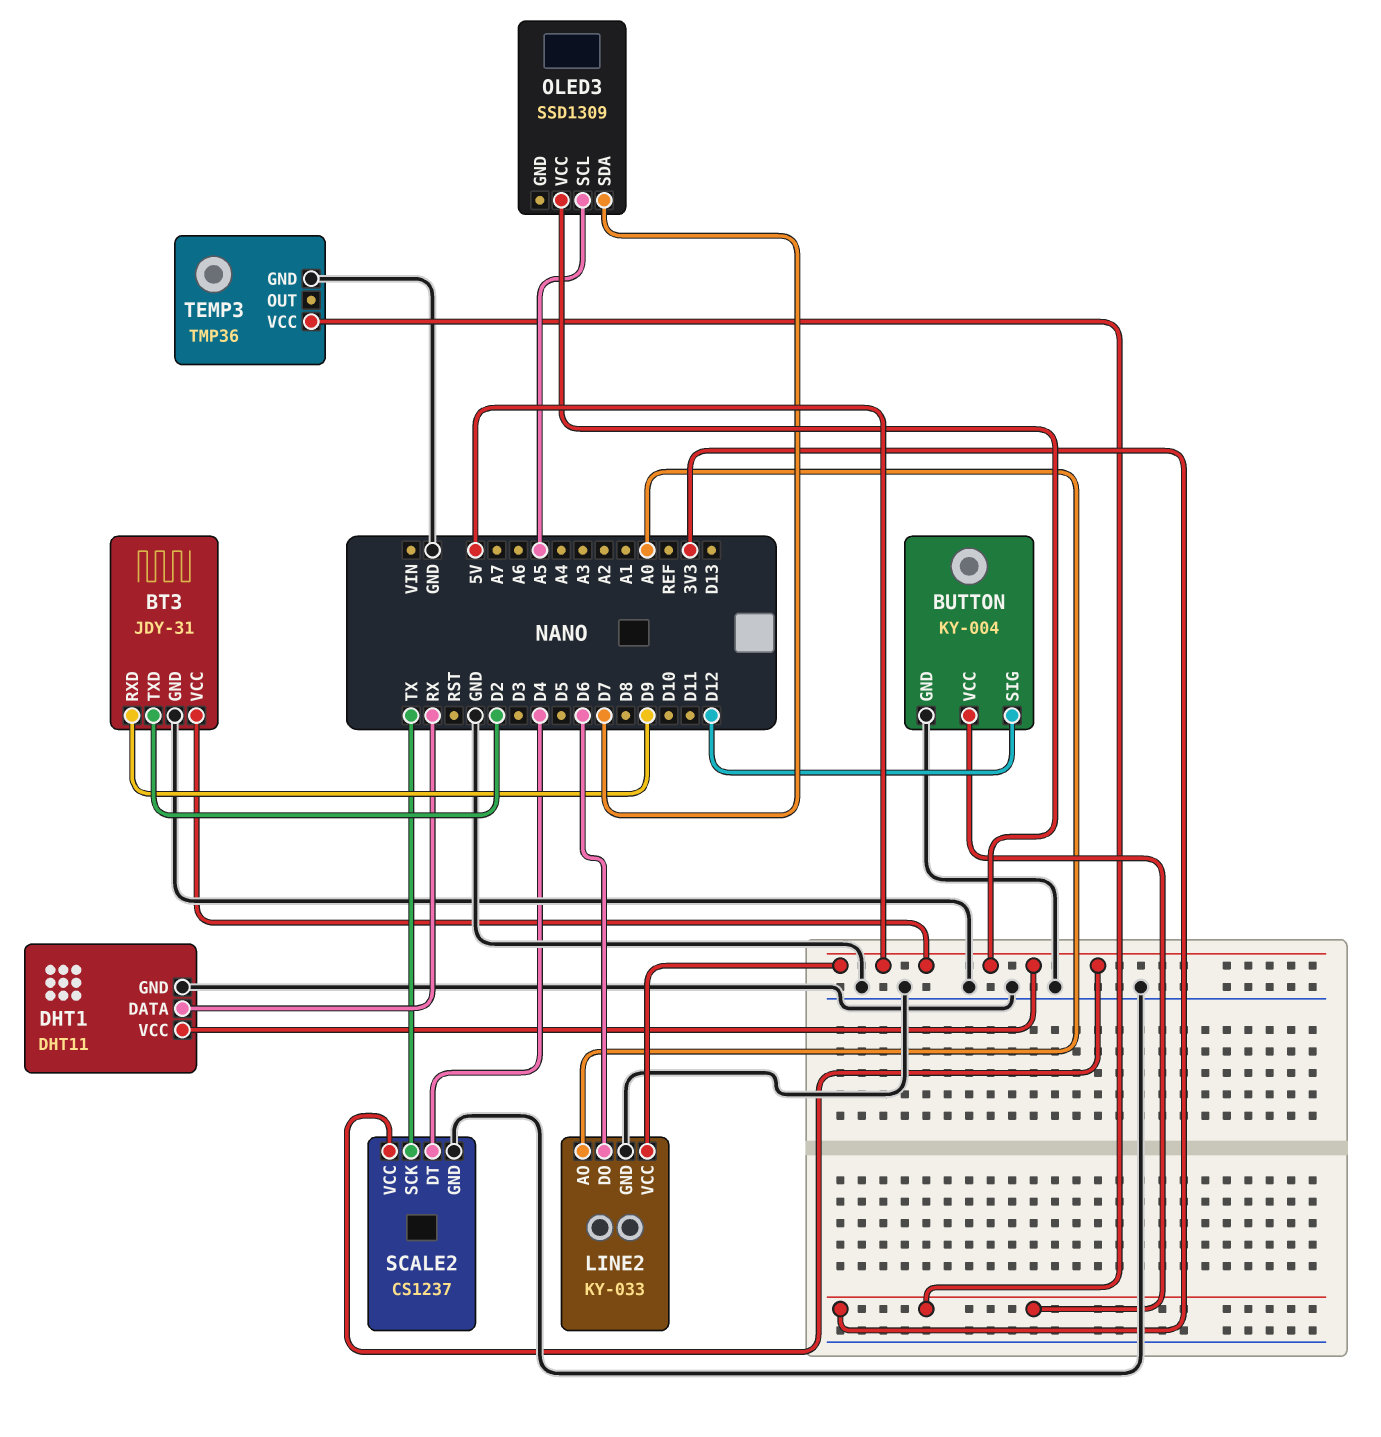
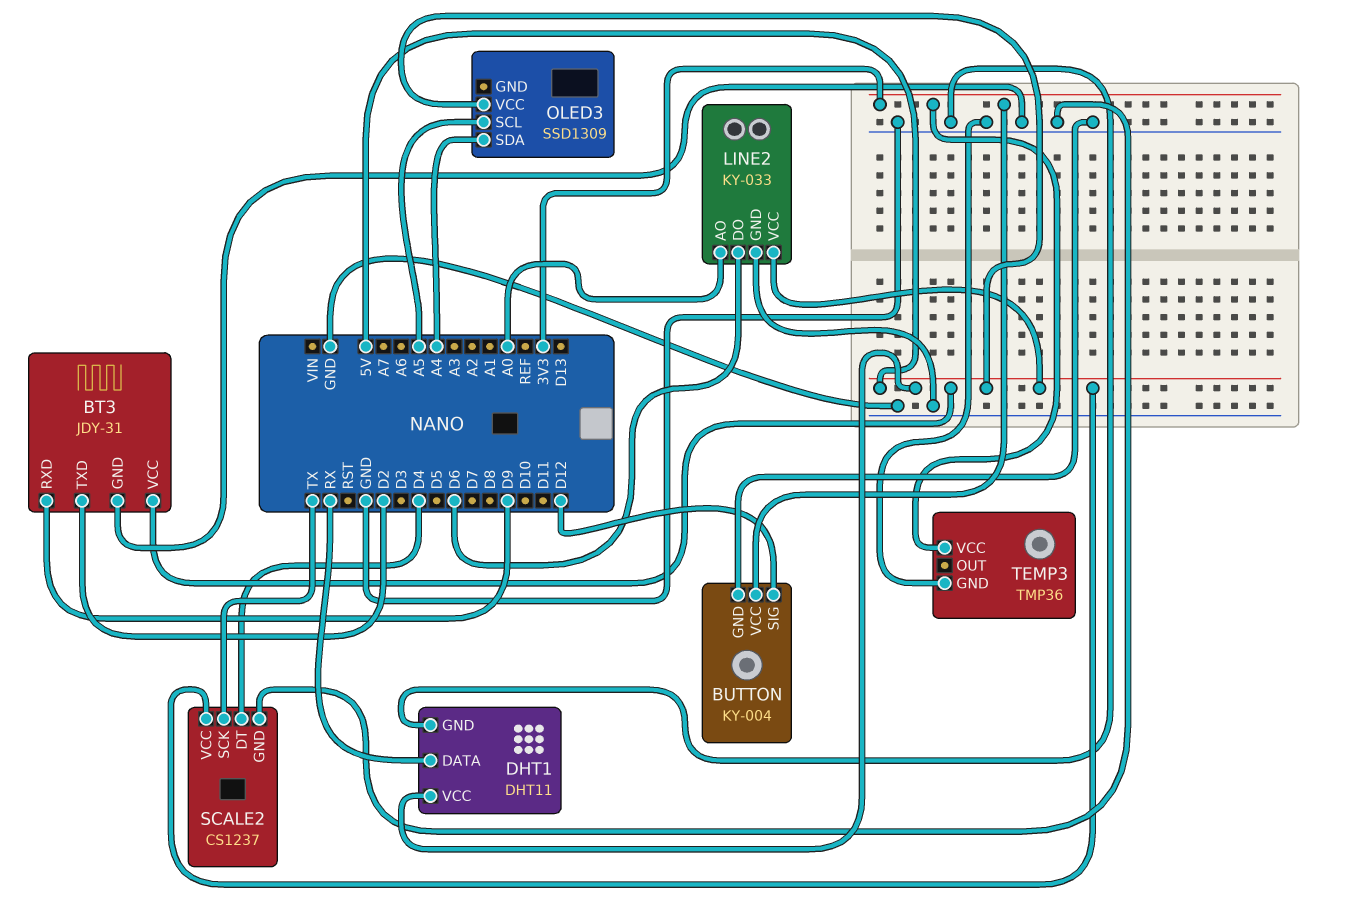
OLED3 pin SDA: D7 -> A4

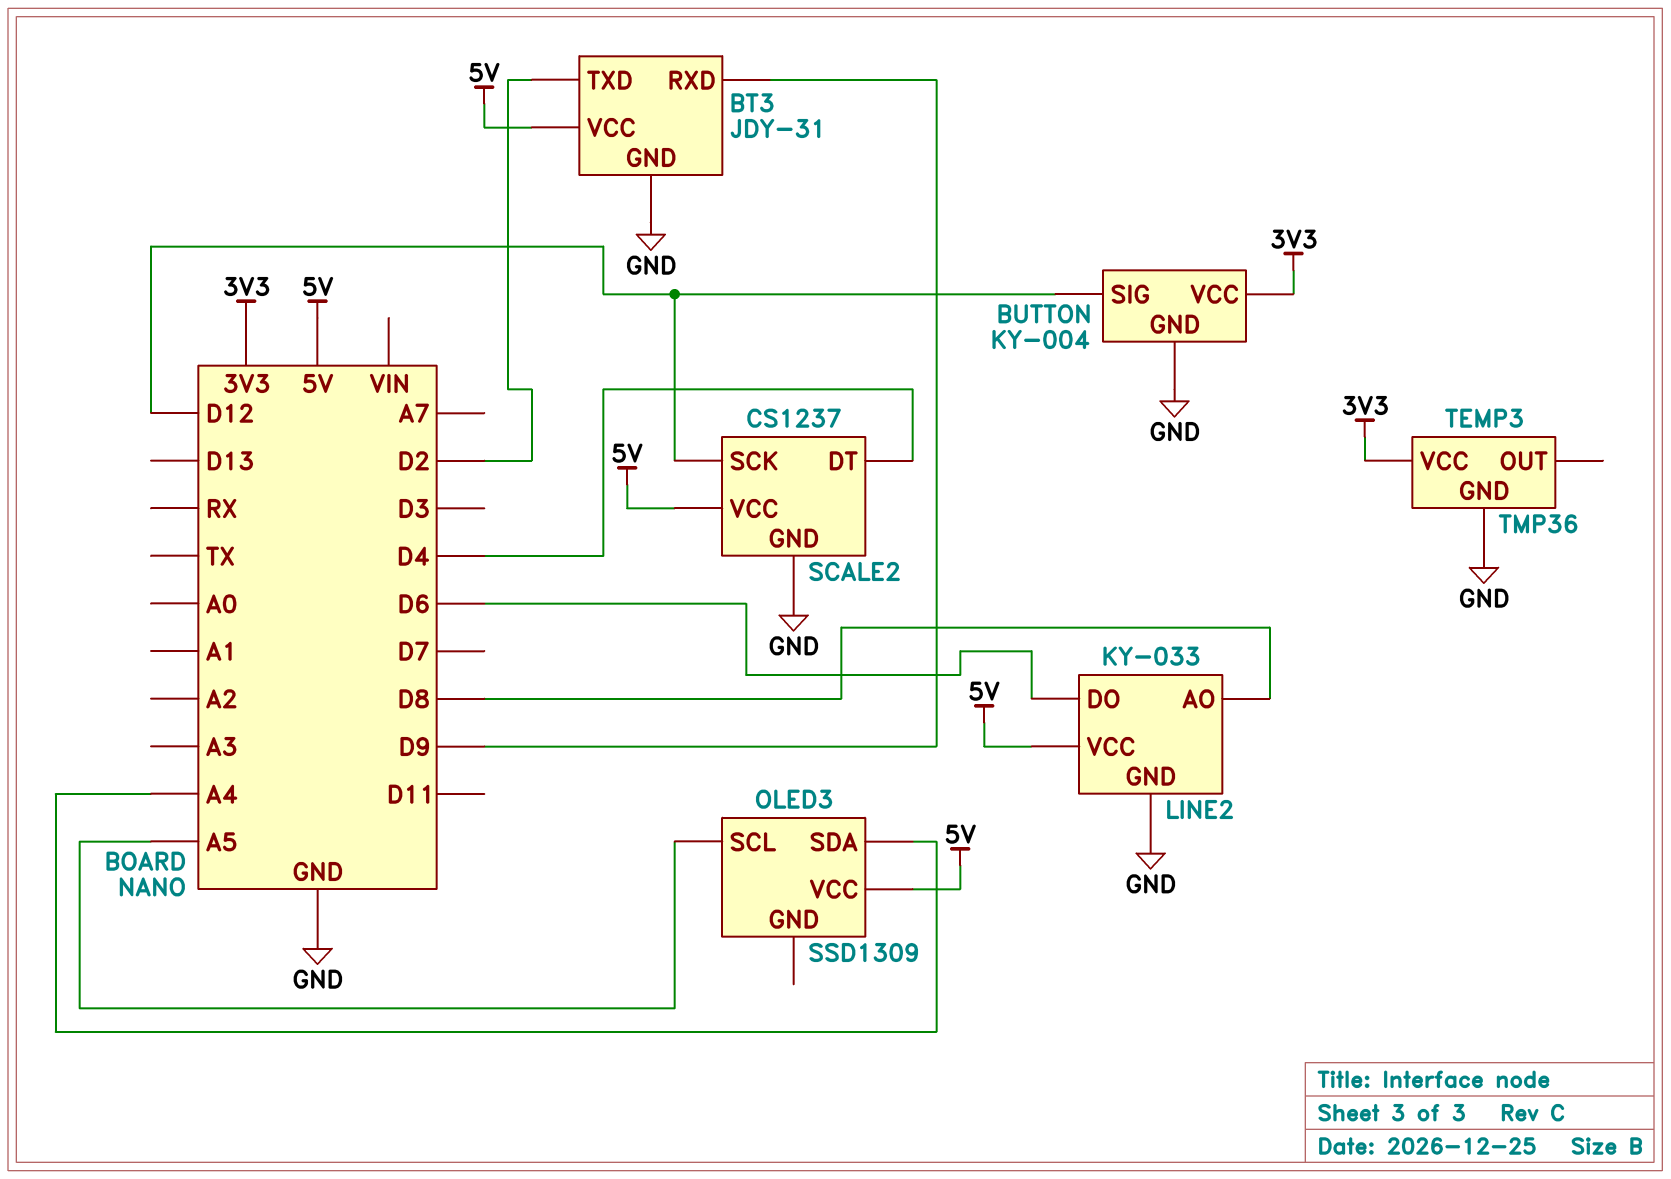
DHT1: DHT11 -> none
DHT1 pin DATA: RX -> none
DHT1 pin GND: GND -> none
DHT1 pin VCC: 5V -> none
LINE2 pin AO: A0 -> D8
SCALE2 pin SCK: TX -> D12

